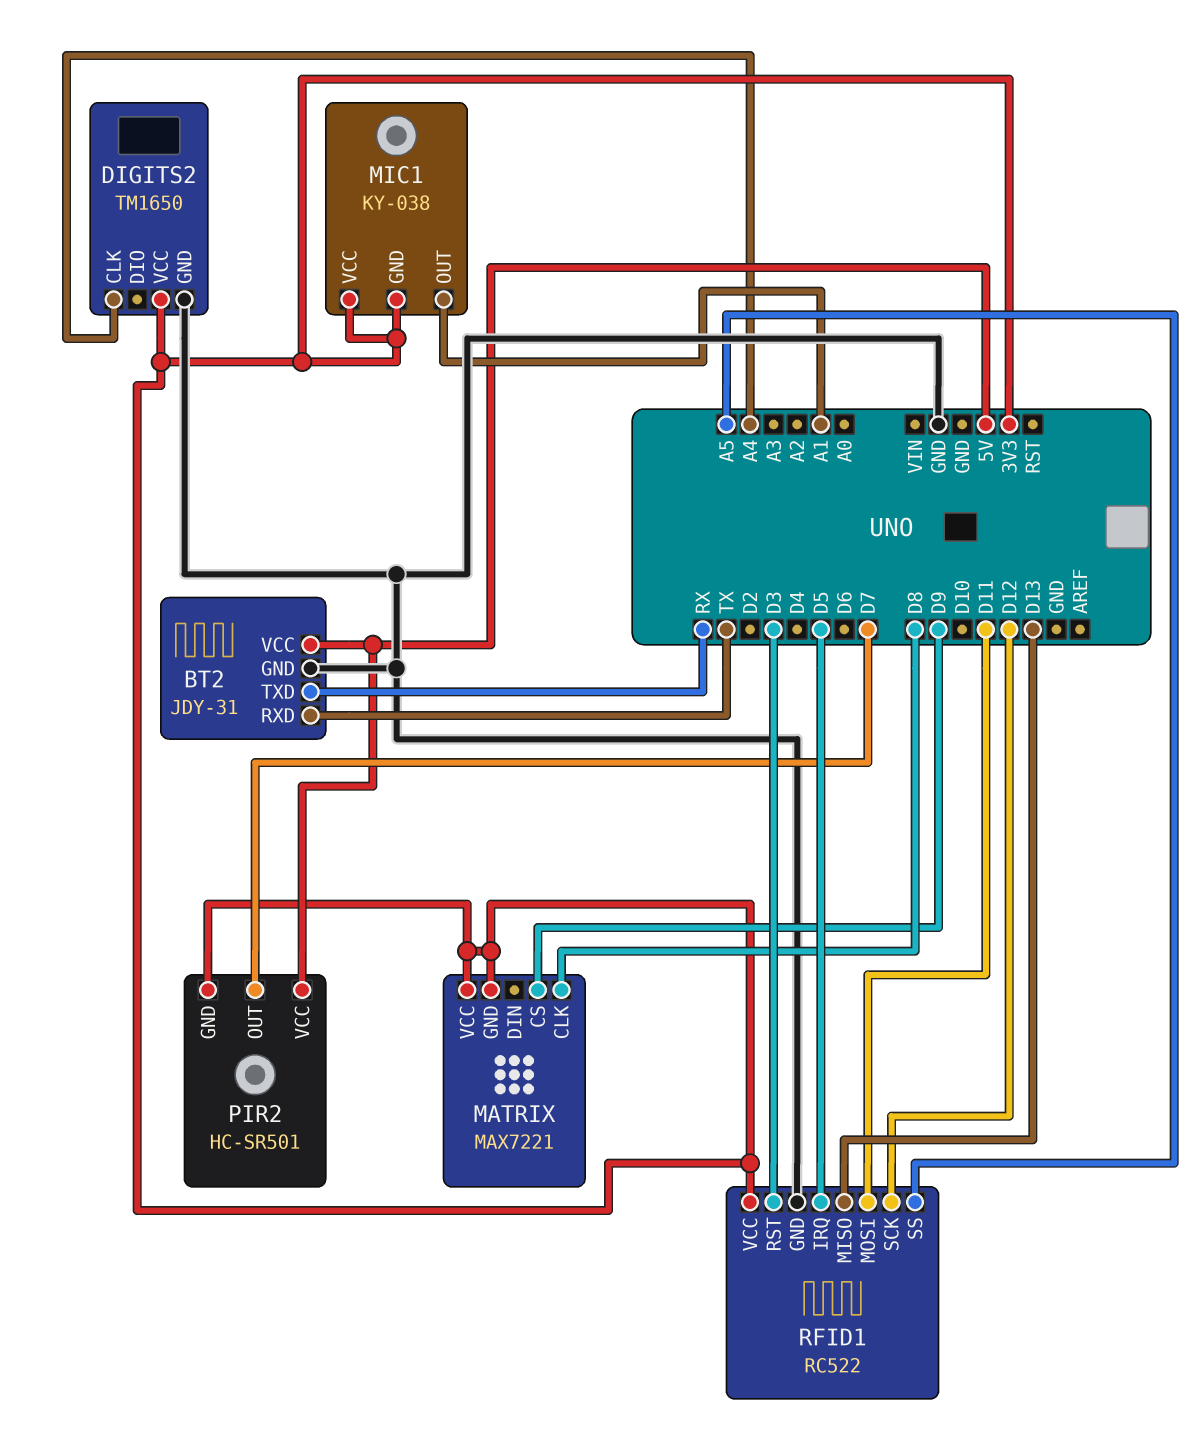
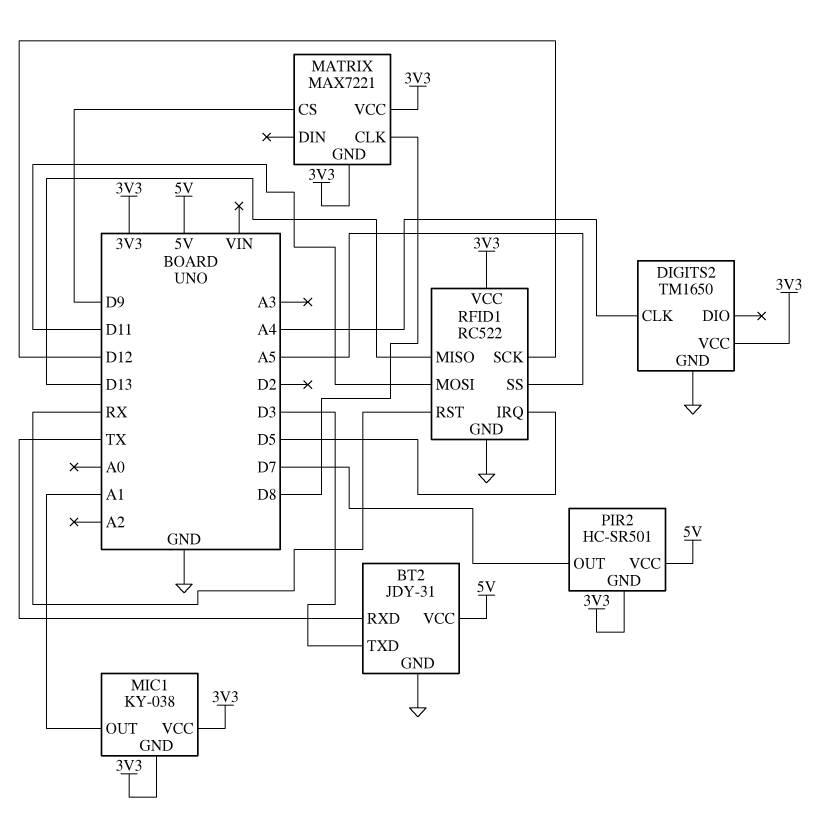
BT2 pin TXD: RX -> D3
RFID1 pin RST: D3 -> RX

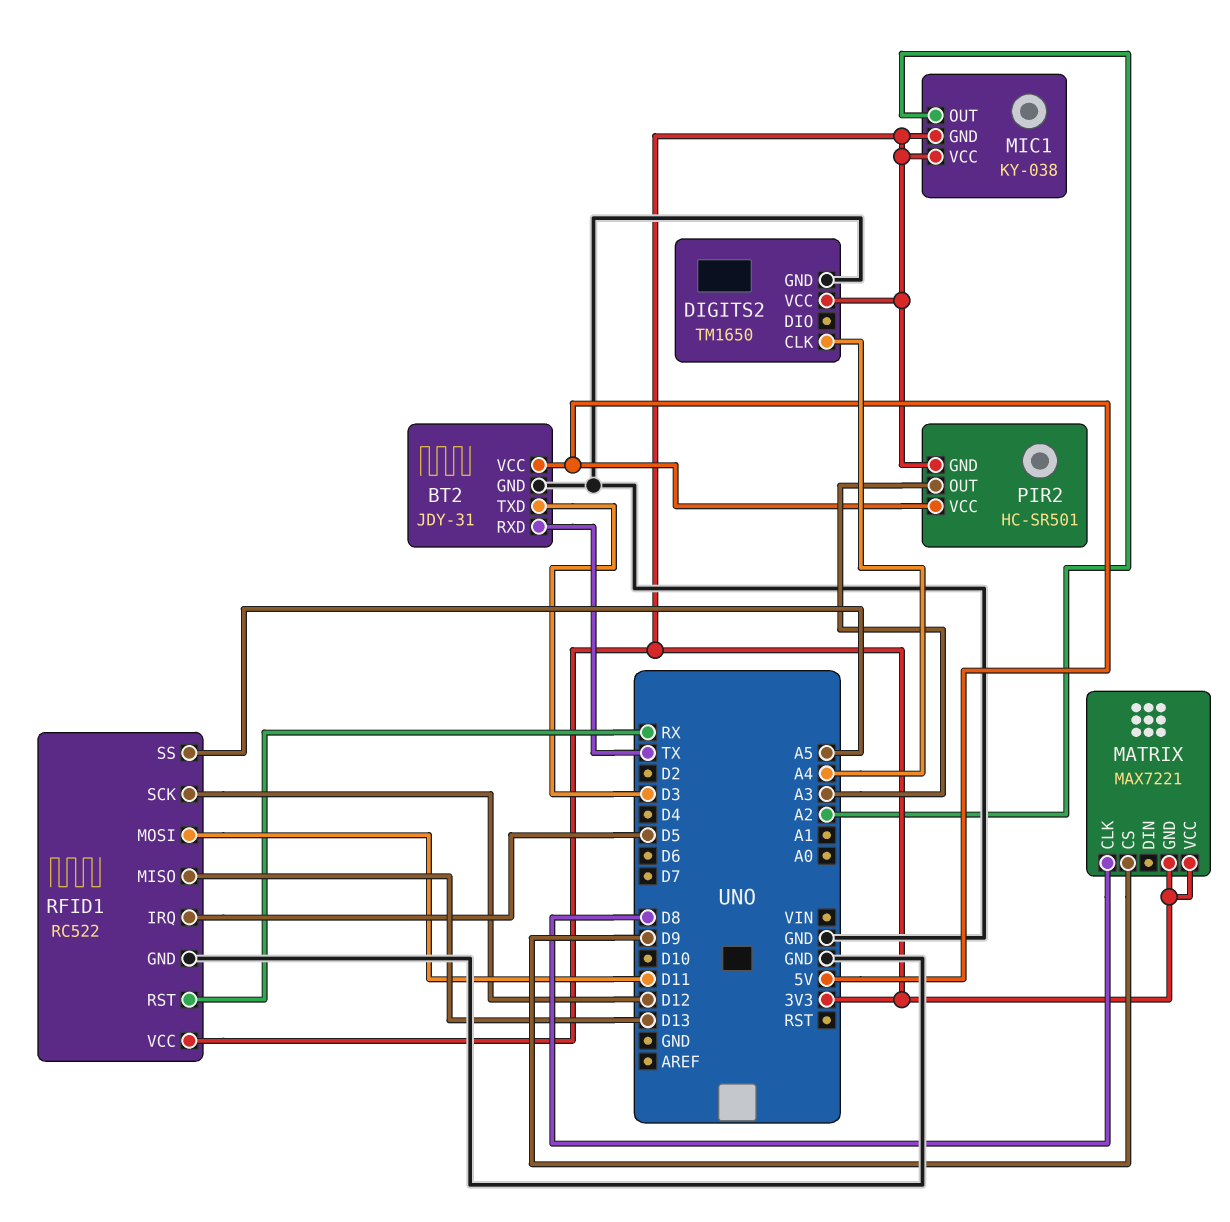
MIC1 pin OUT: A1 -> A2
PIR2 pin OUT: D7 -> A3

